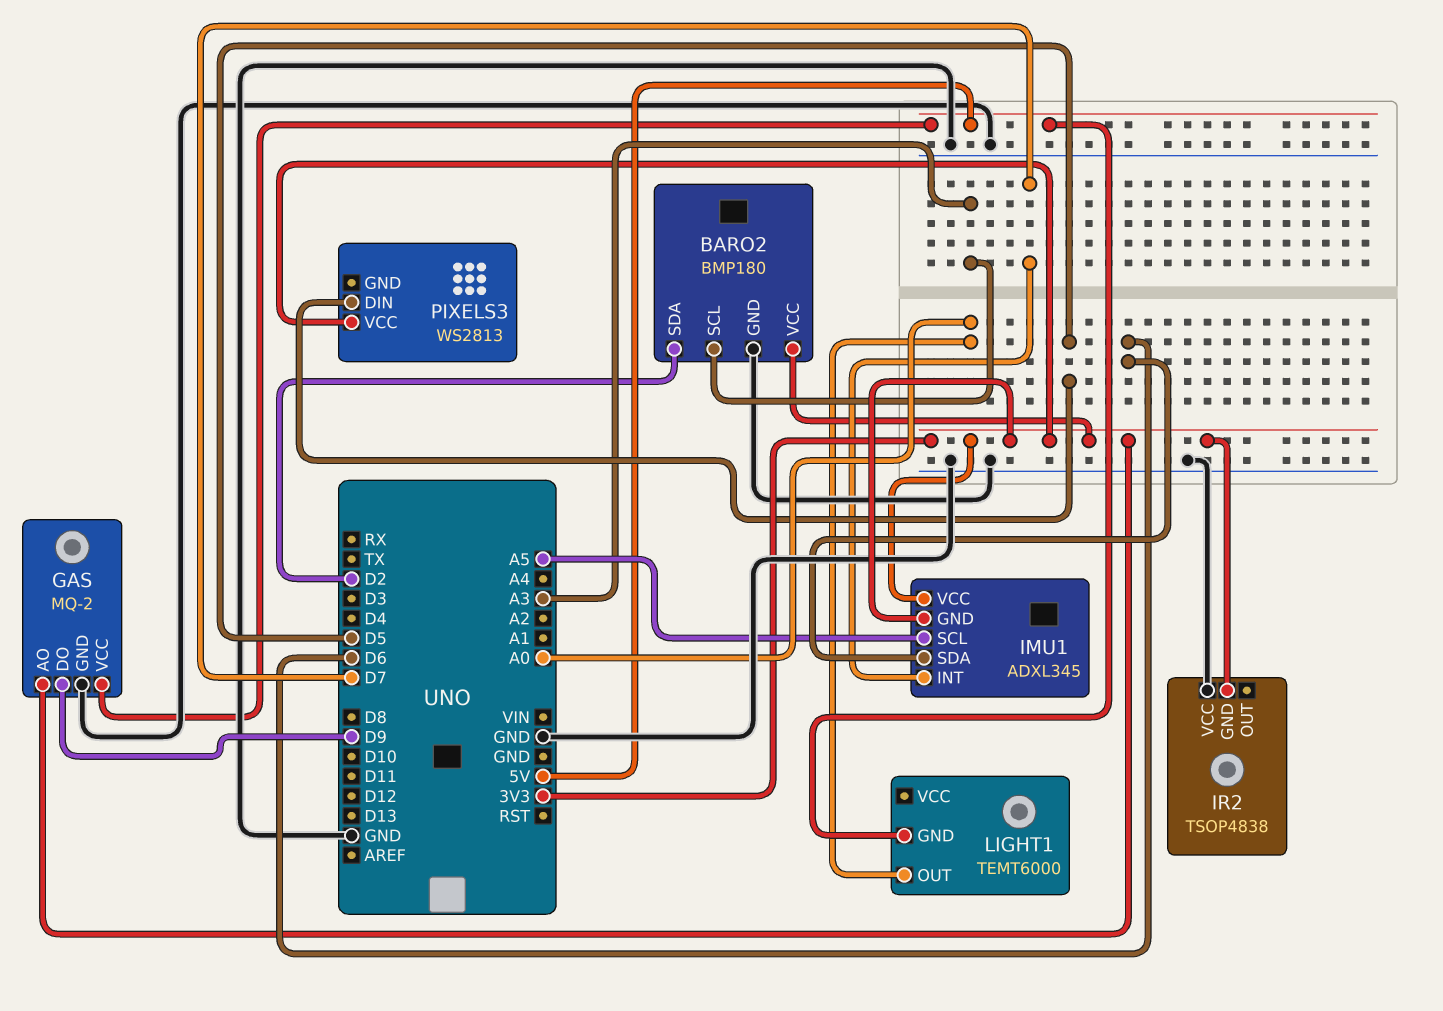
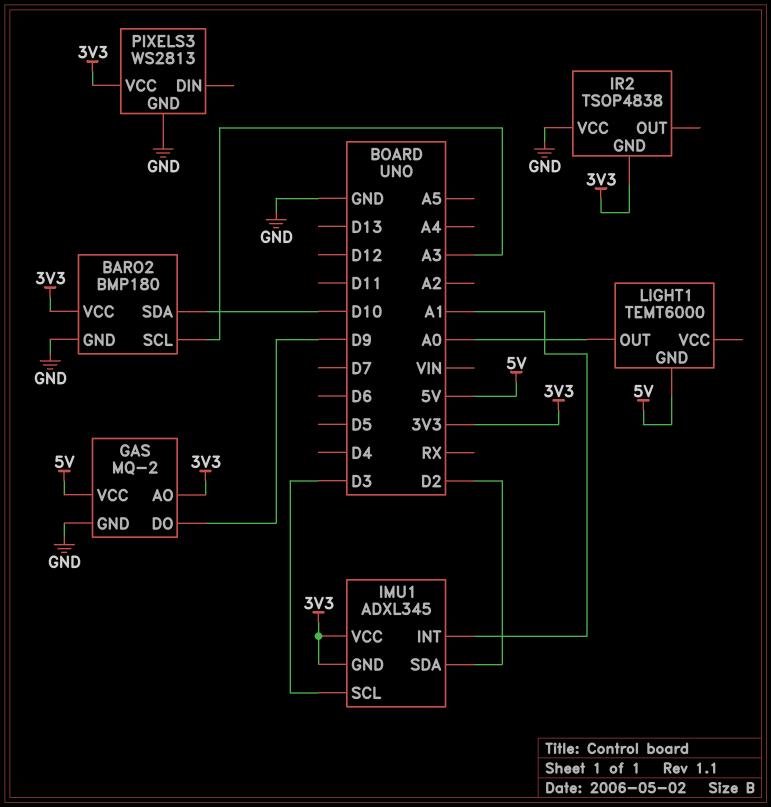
BARO2 pin SDA: D2 -> D10
IMU1 pin INT: D7 -> A1
IMU1 pin SCL: A5 -> D3
IMU1 pin SDA: D6 -> D2
PIXELS3 pin DIN: D5 -> none
PIXELS3 pin GND: none -> GND

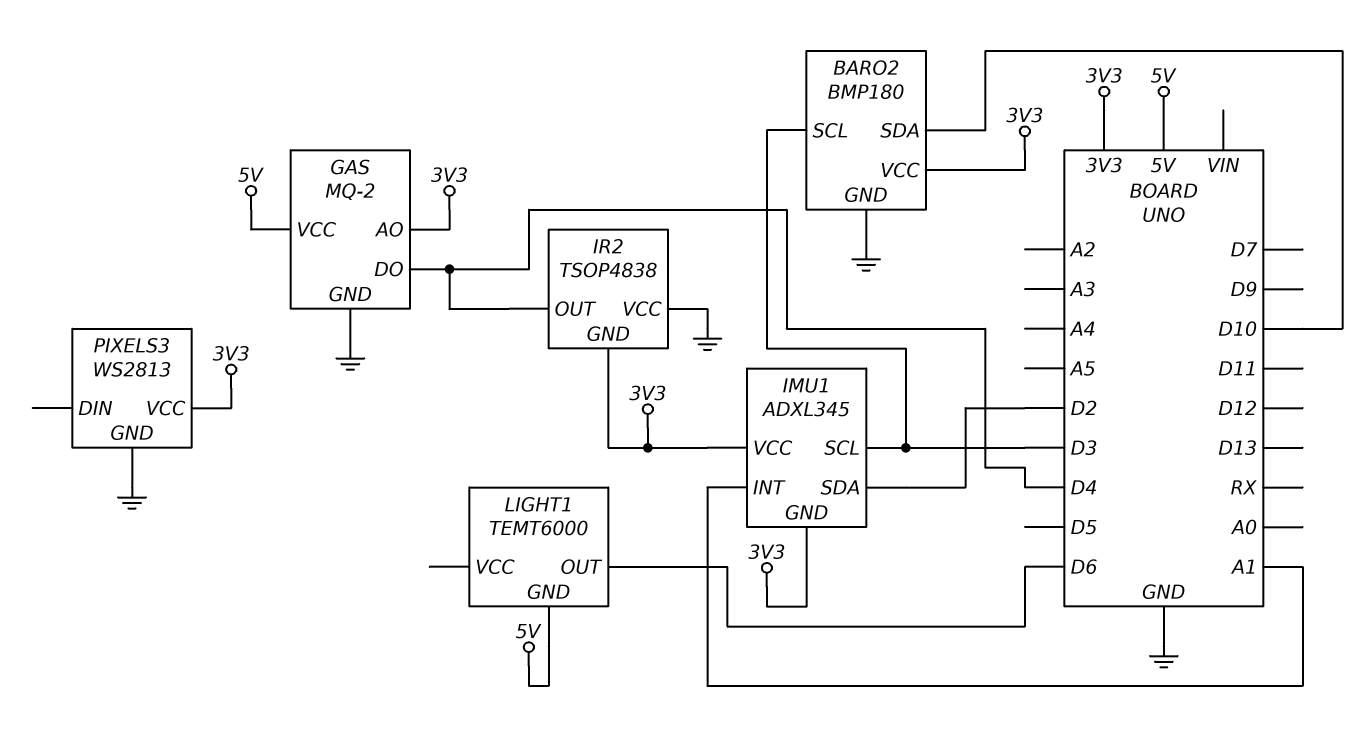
BARO2 pin SCL: A3 -> D3
GAS pin DO: D9 -> D4
IR2 pin OUT: none -> D4
LIGHT1 pin OUT: A0 -> D6

